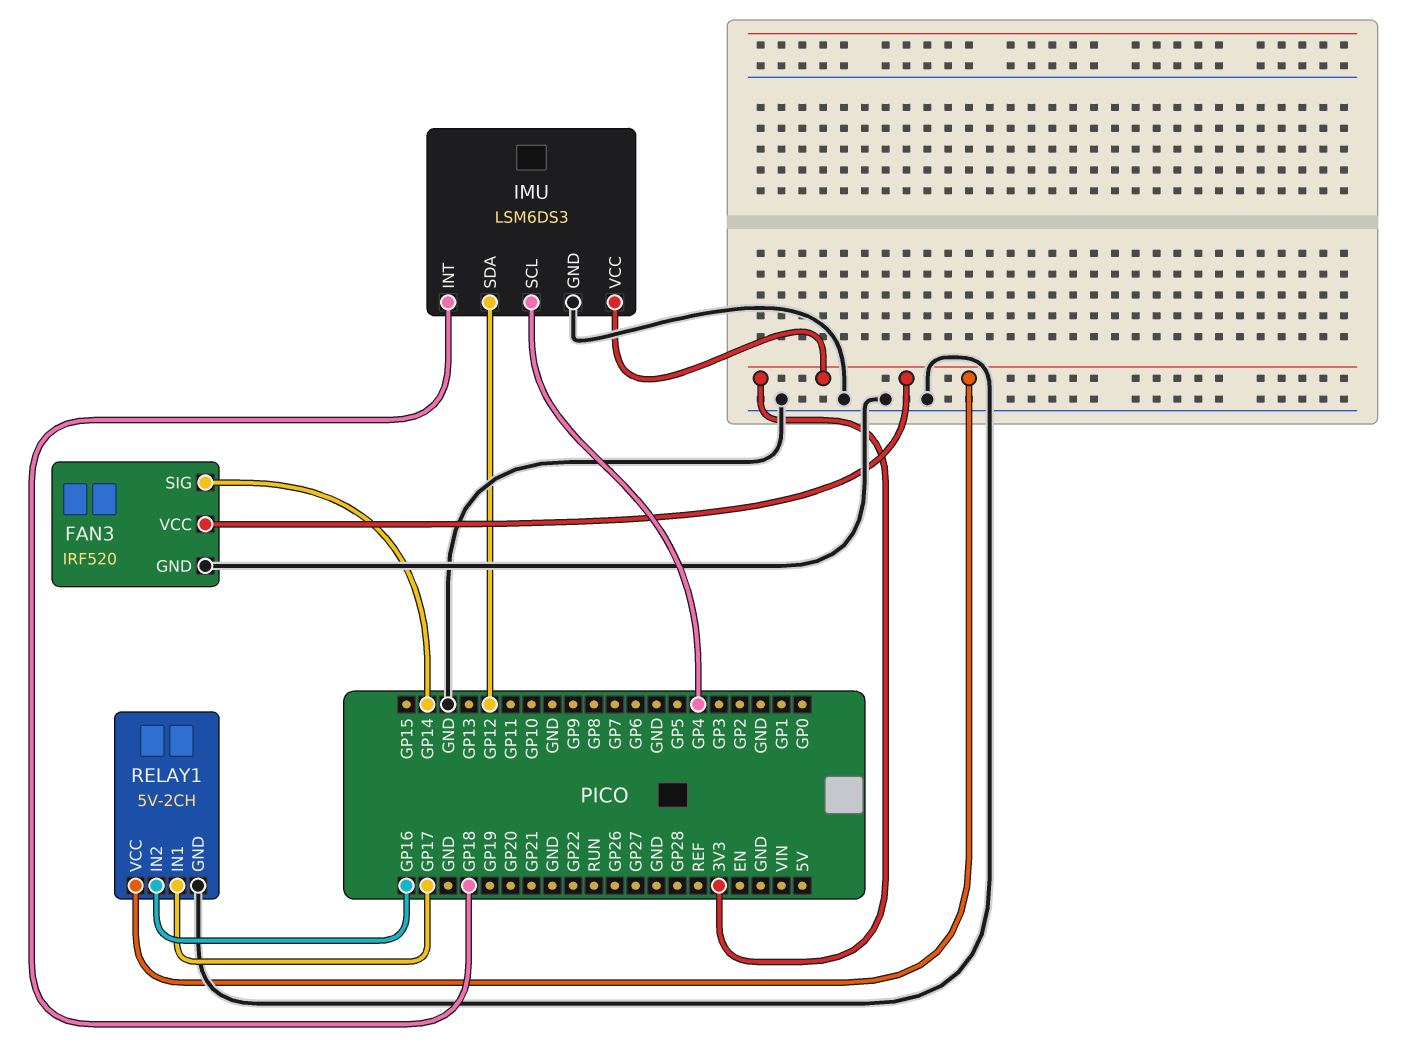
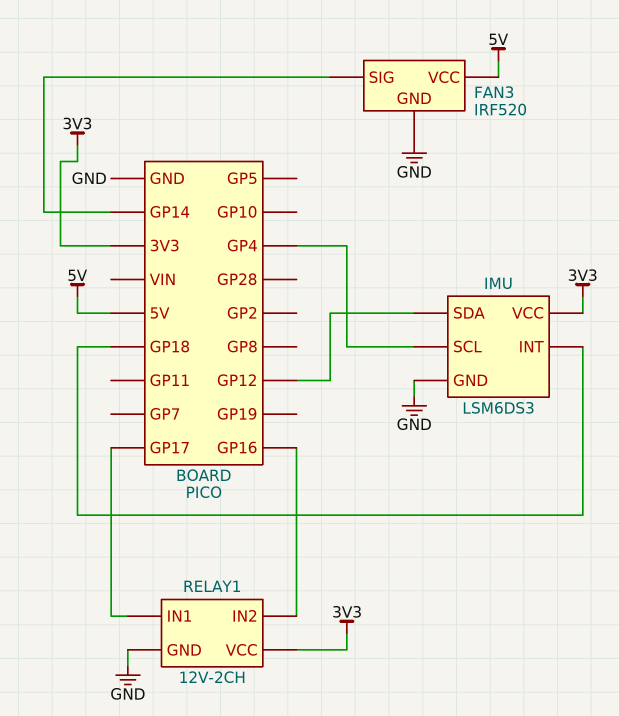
FAN3 pin VCC: 3V3 -> 5V
RELAY1: 5V-2CH -> 12V-2CH

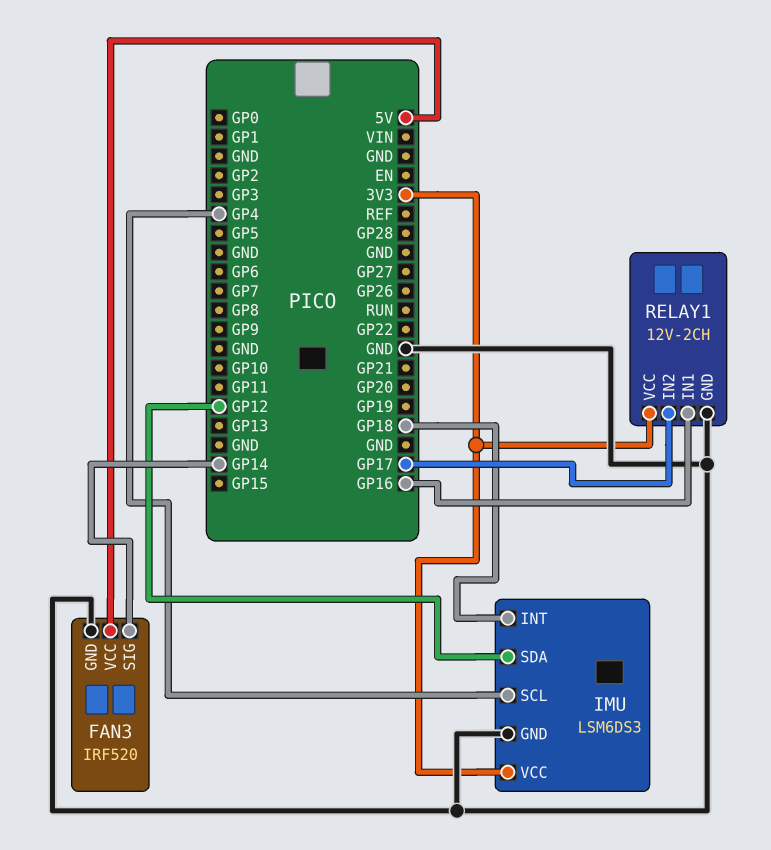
RELAY1 pin IN1: GP17 -> GP16
RELAY1 pin IN2: GP16 -> GP17

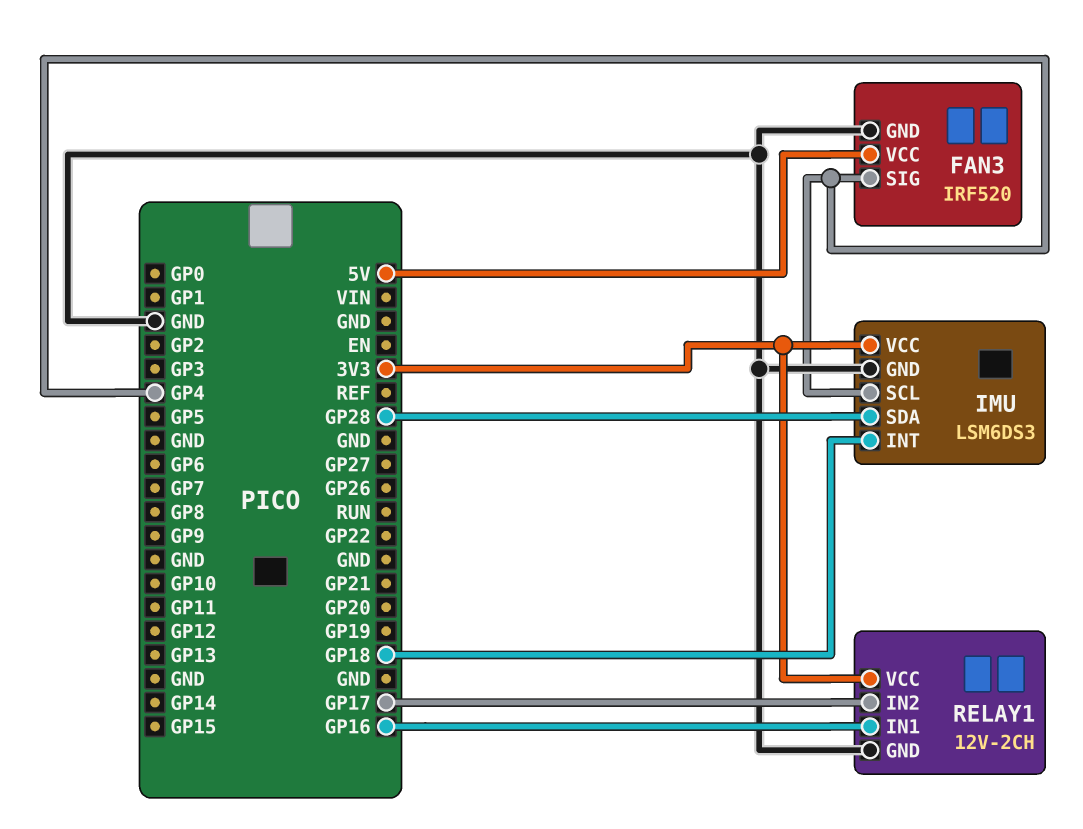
FAN3 pin SIG: GP14 -> GP4
IMU pin SDA: GP12 -> GP28

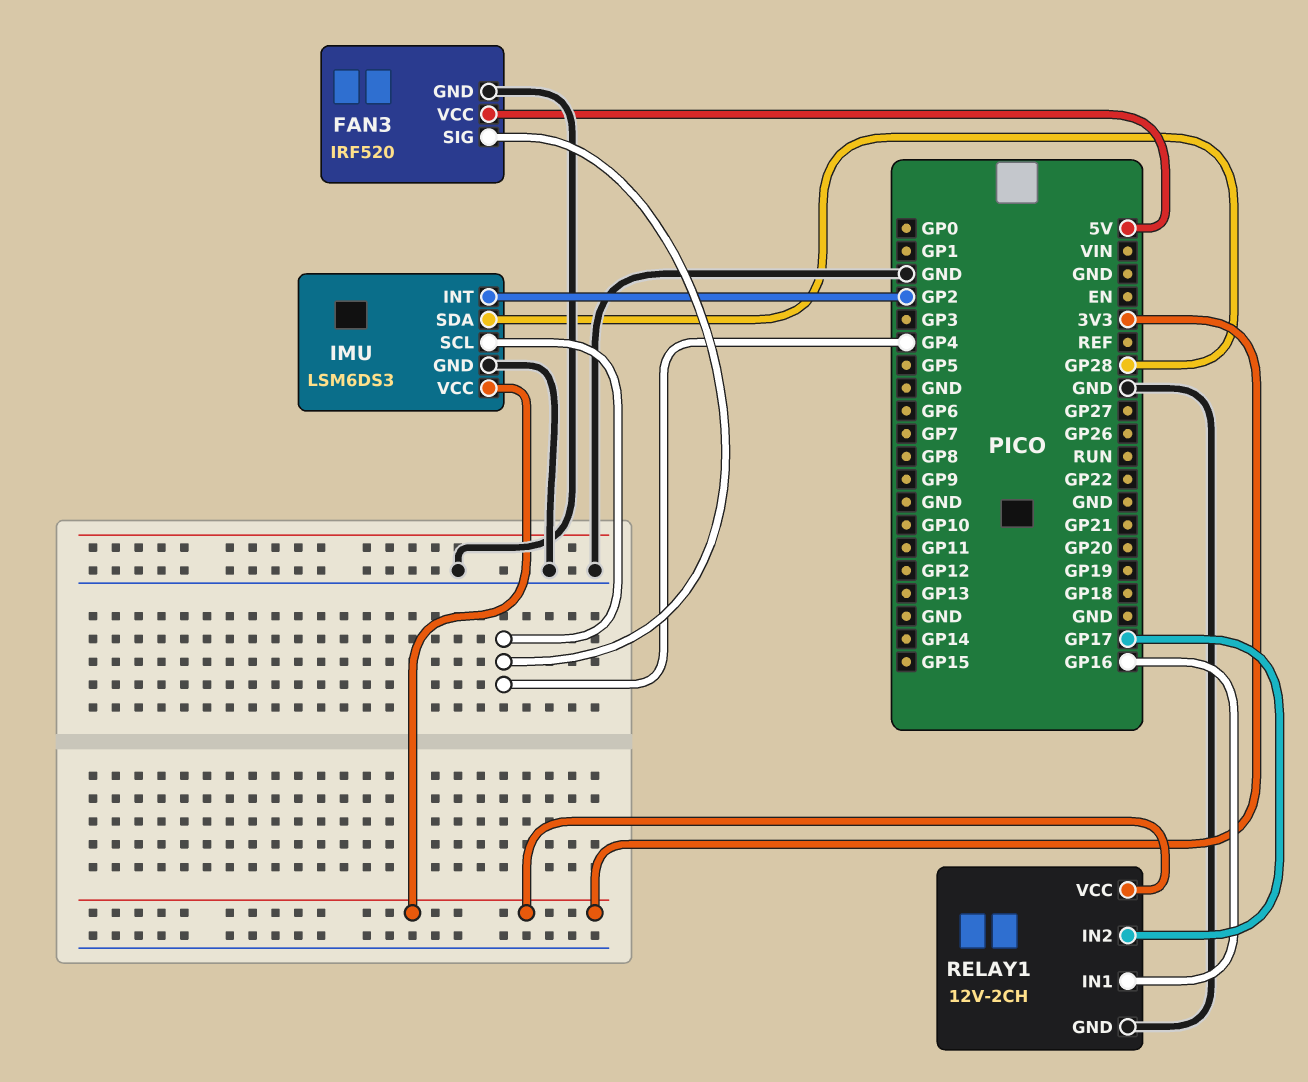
IMU pin INT: GP18 -> GP2

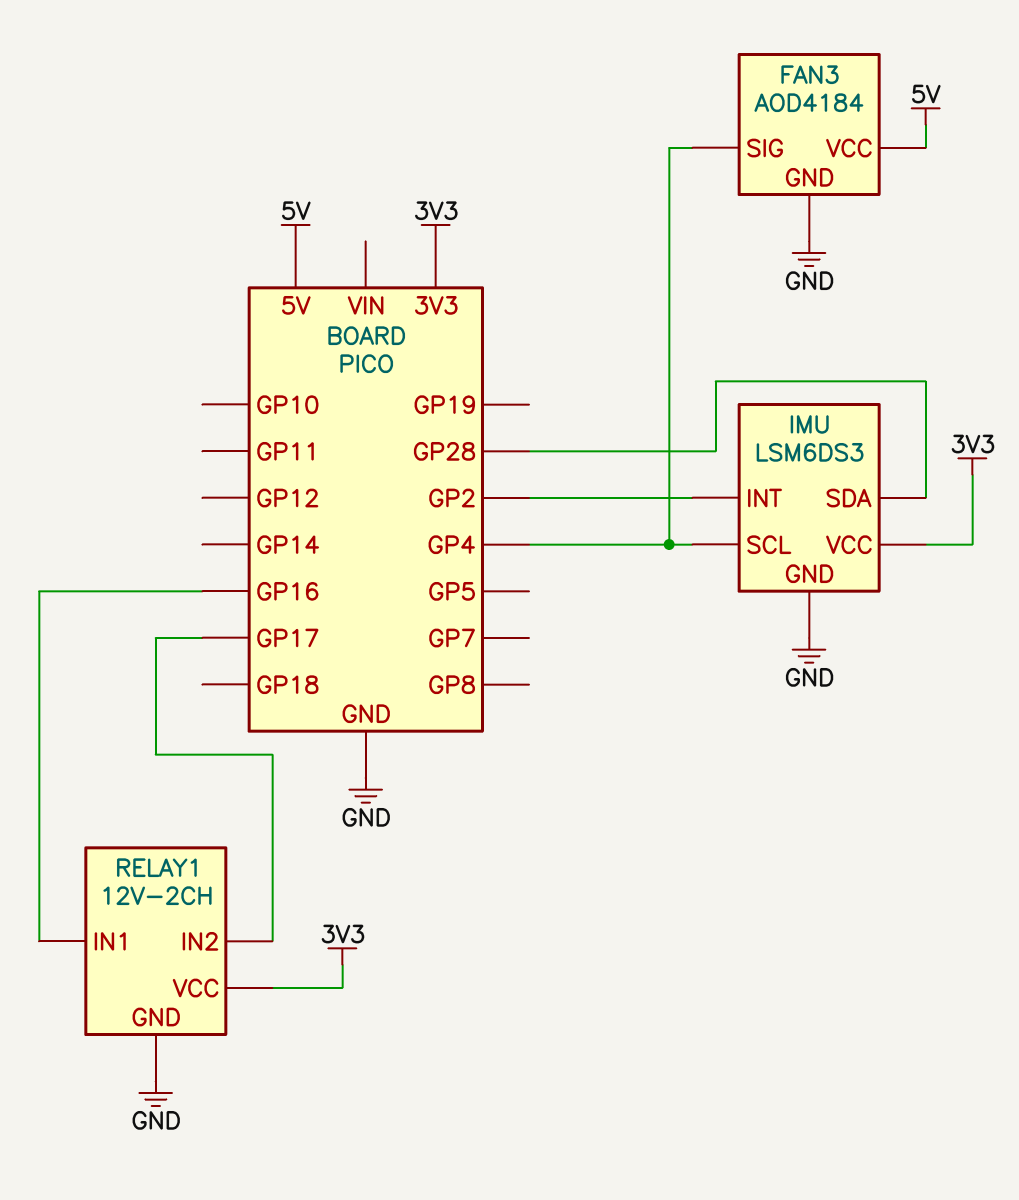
FAN3: IRF520 -> AOD4184

